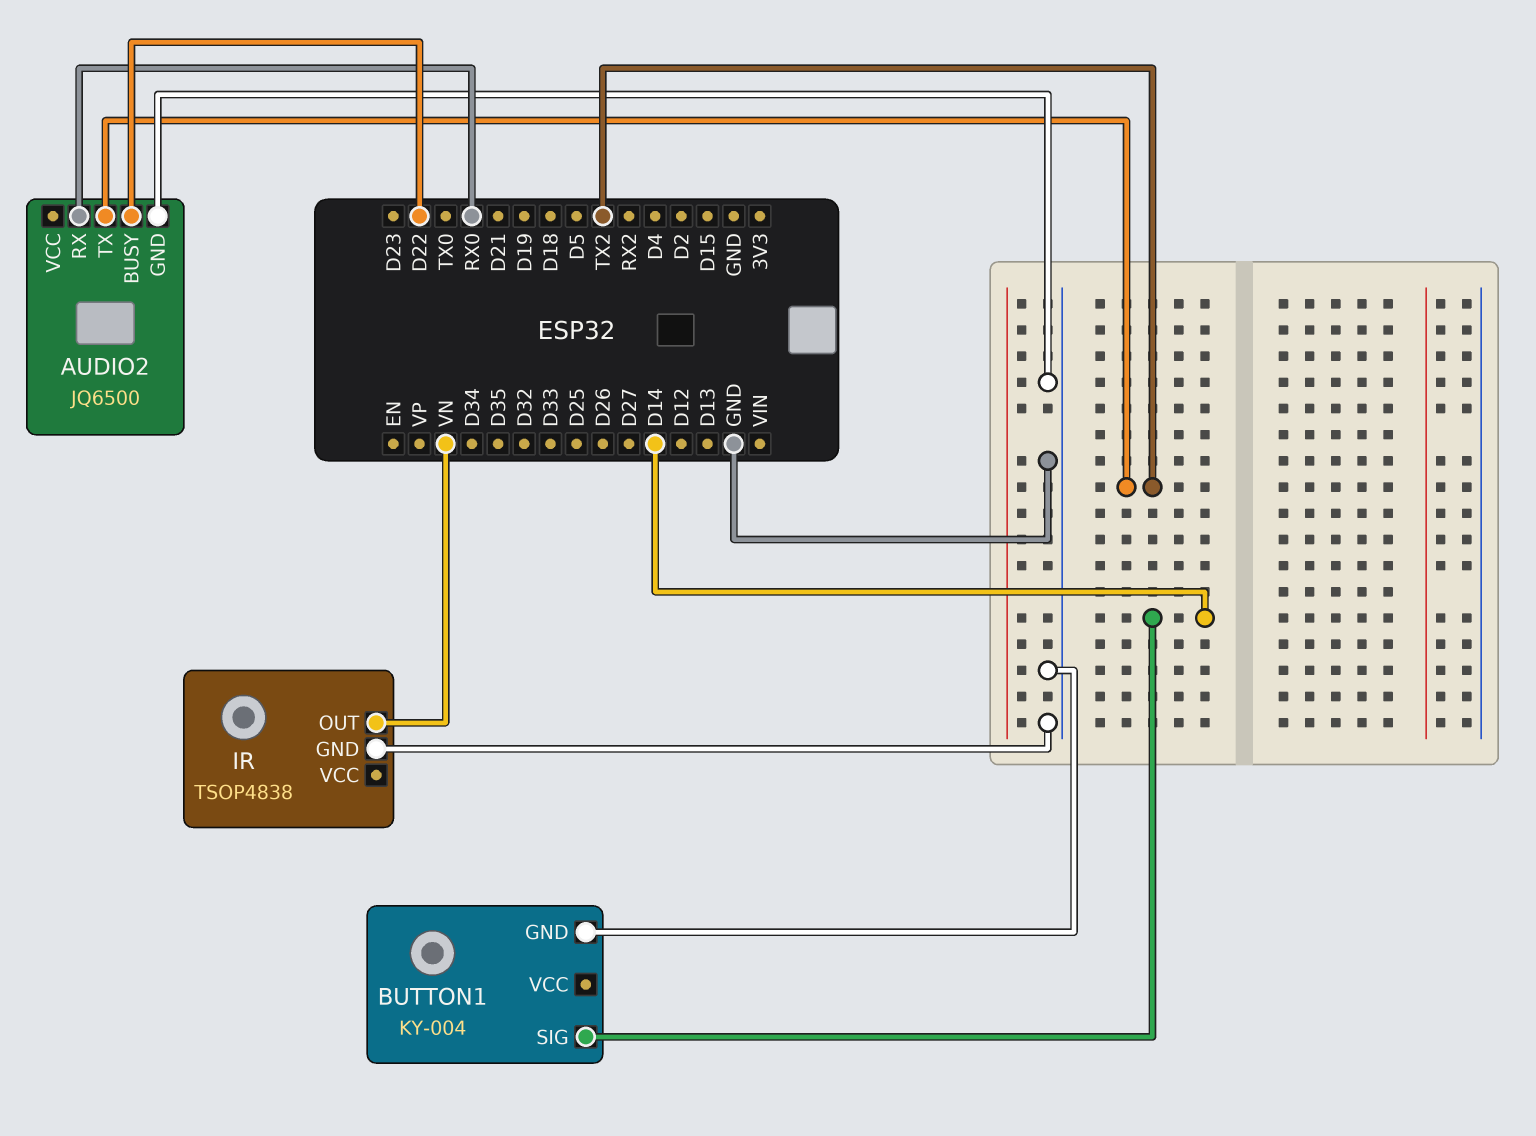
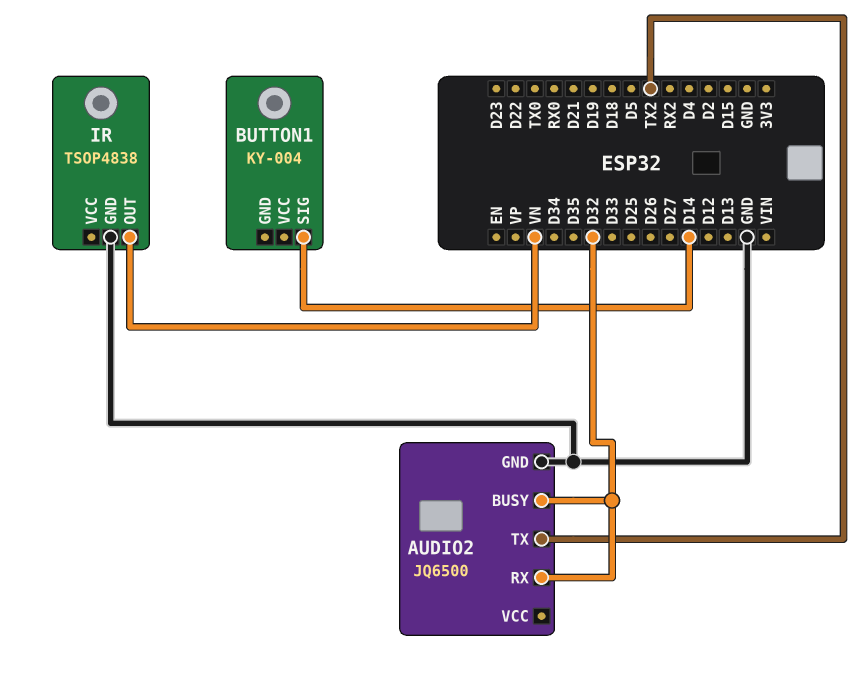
AUDIO2 pin BUSY: D22 -> D32
AUDIO2 pin RX: RX0 -> D32
BUTTON1 pin GND: GND -> none

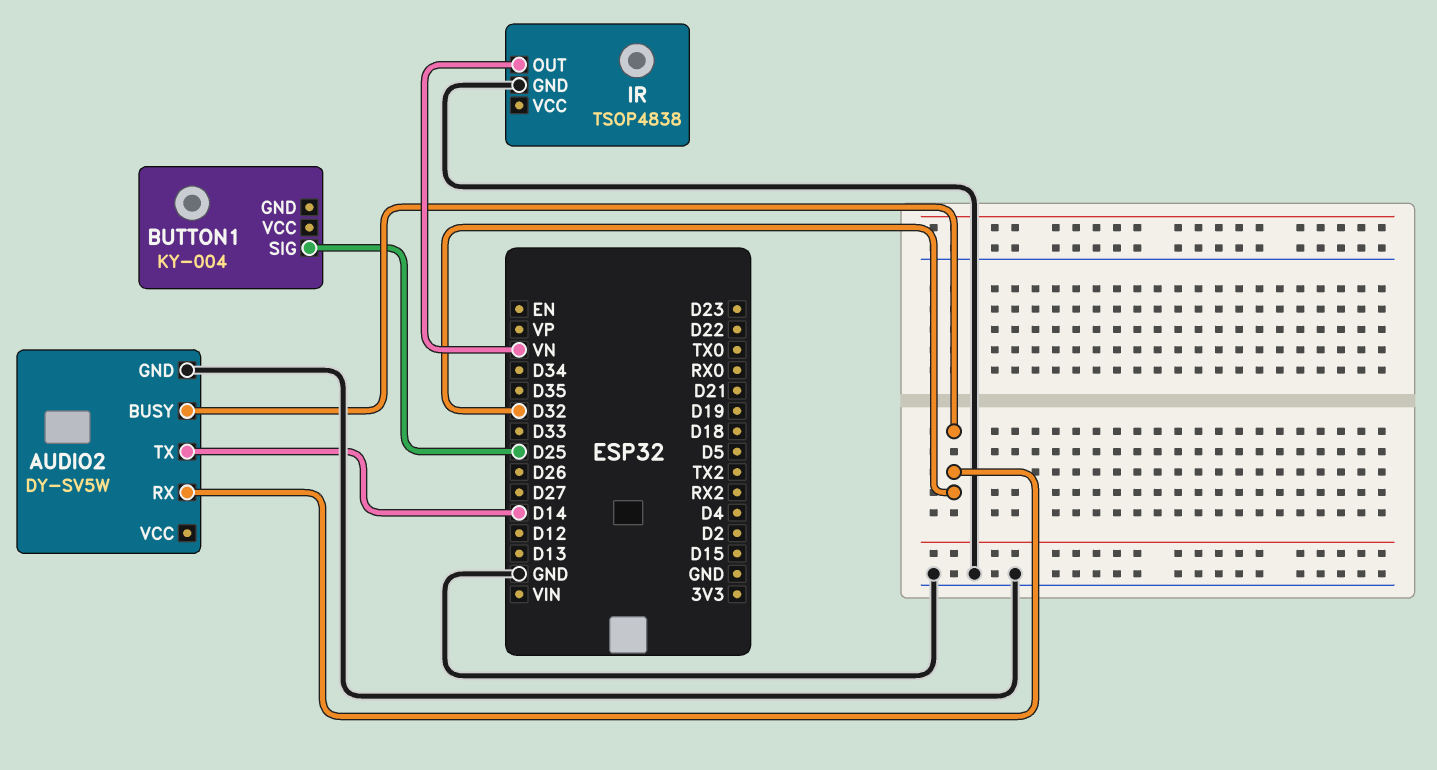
AUDIO2: JQ6500 -> DY-SV5W
AUDIO2 pin TX: TX2 -> D14
BUTTON1 pin SIG: D14 -> D25

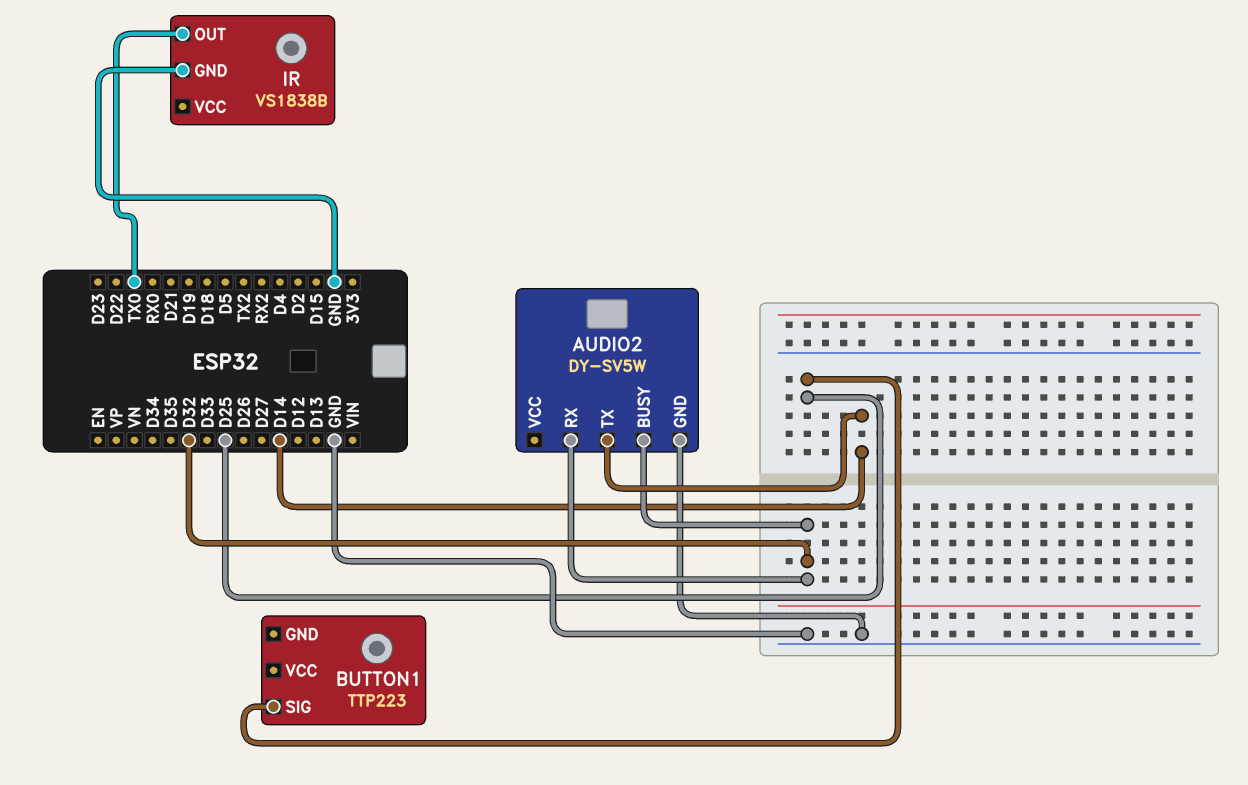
BUTTON1: KY-004 -> TTP223
IR: TSOP4838 -> VS1838B
IR pin OUT: VN -> TX0

